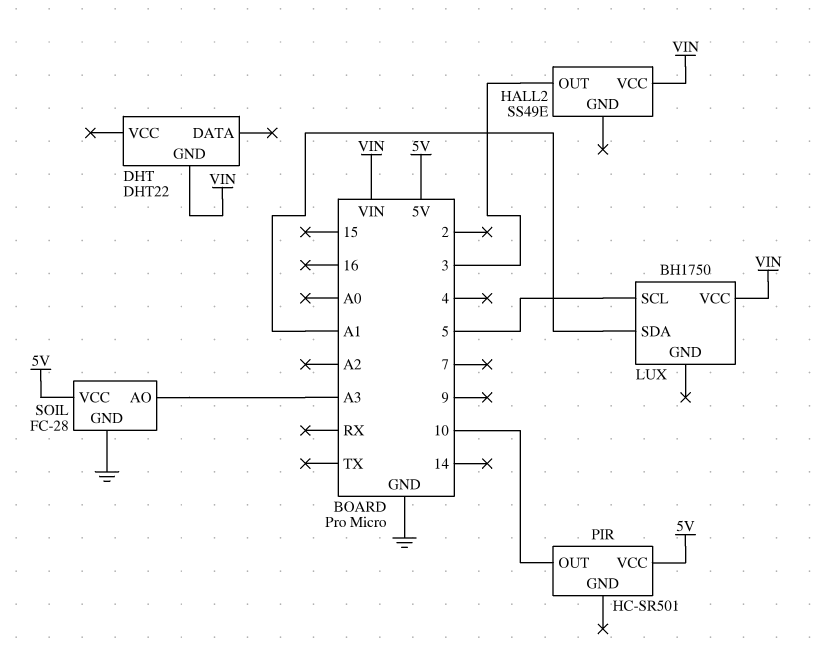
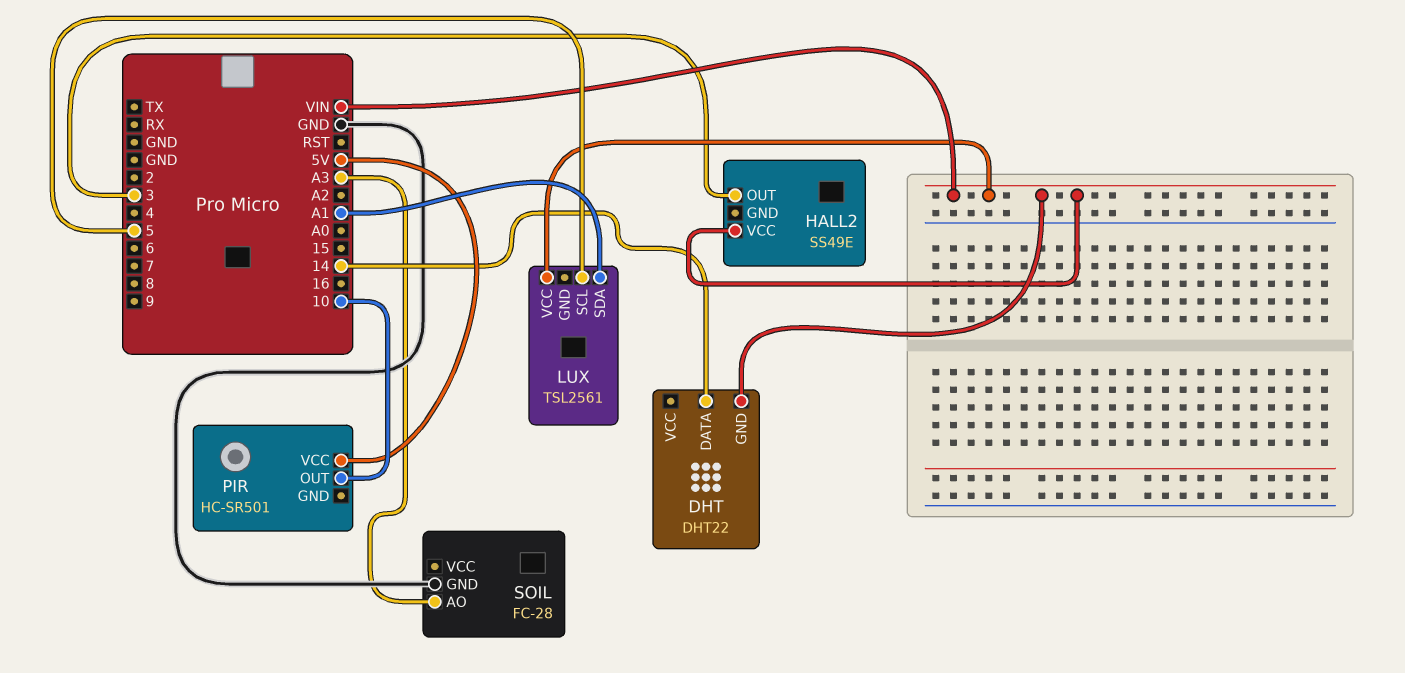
DHT pin DATA: none -> 14
LUX: BH1750 -> TSL2561
SOIL pin VCC: 5V -> none

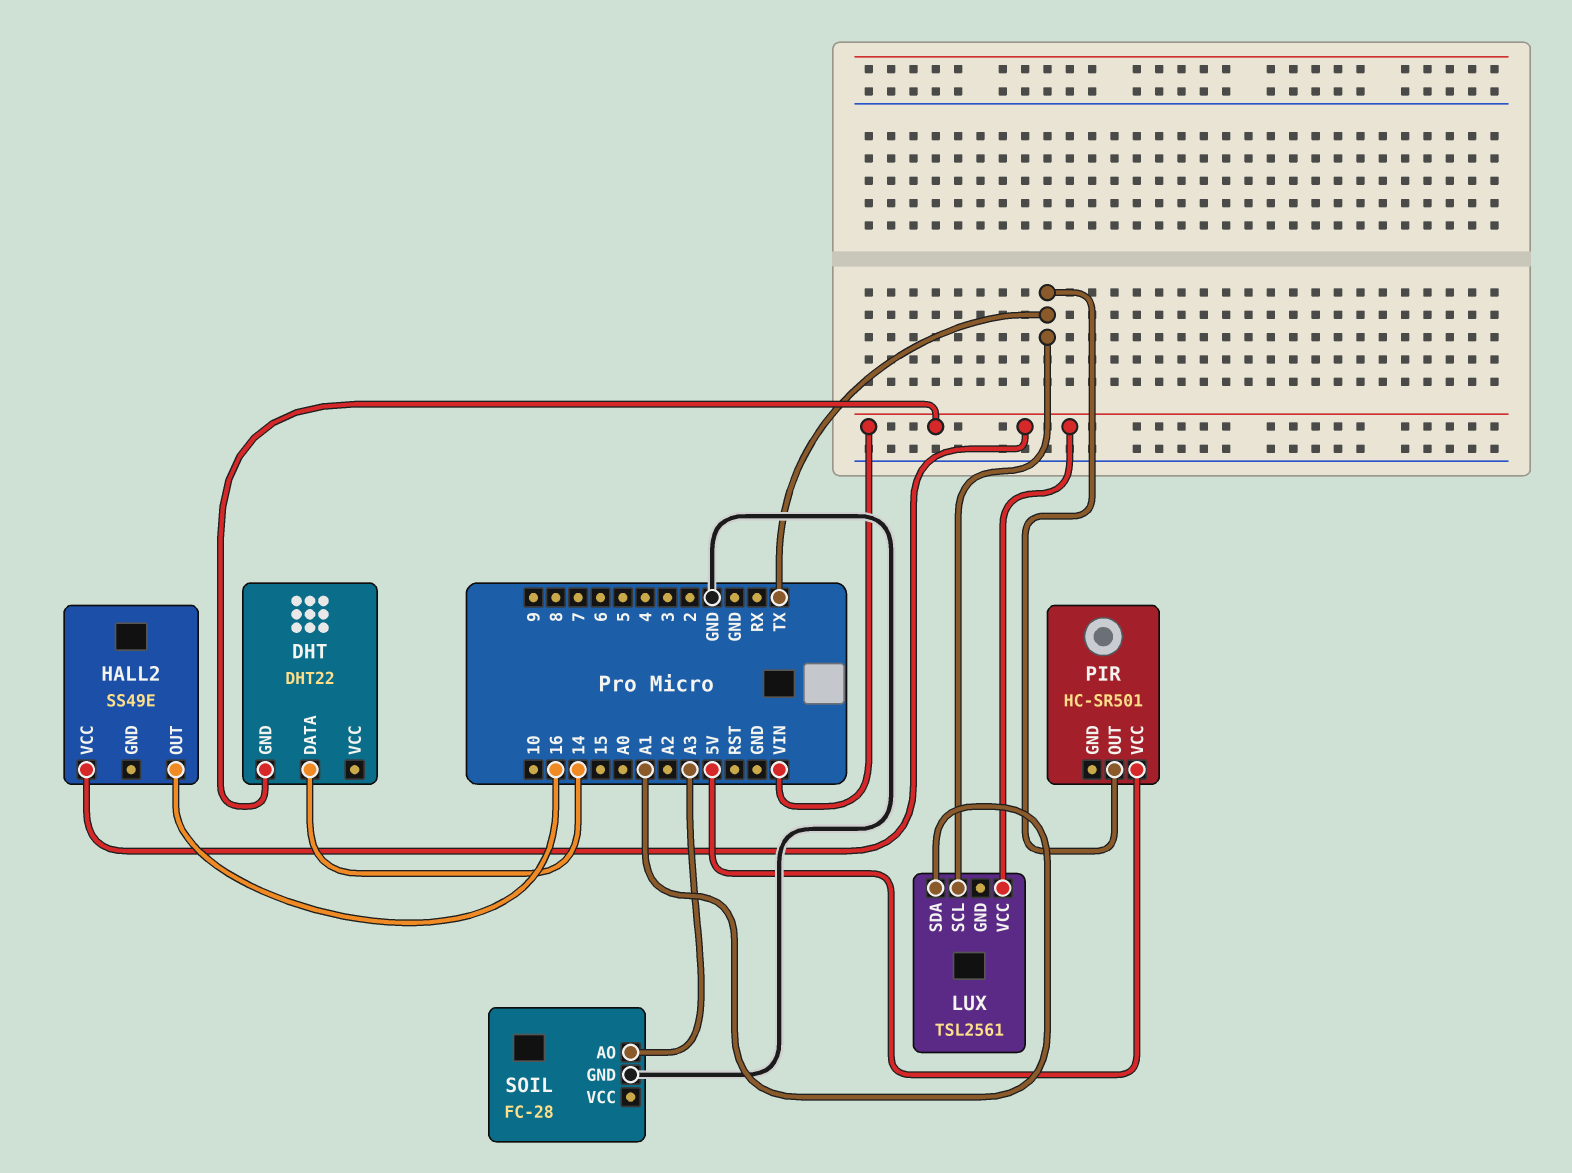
HALL2 pin OUT: 3 -> 16
LUX pin SCL: 5 -> TX
PIR pin OUT: 10 -> TX

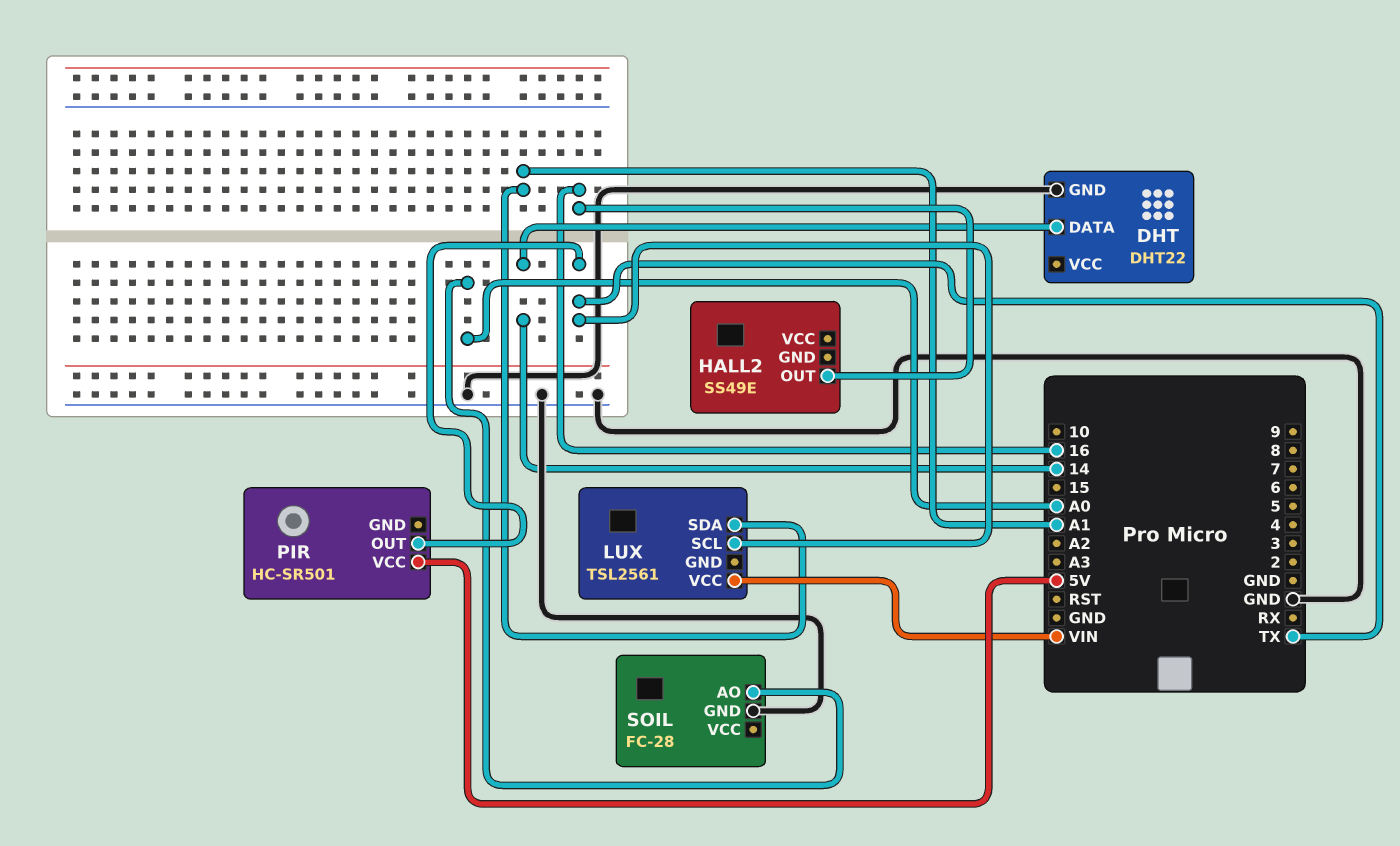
DHT pin GND: VIN -> GND
HALL2 pin VCC: VIN -> none
SOIL pin AO: A3 -> A0

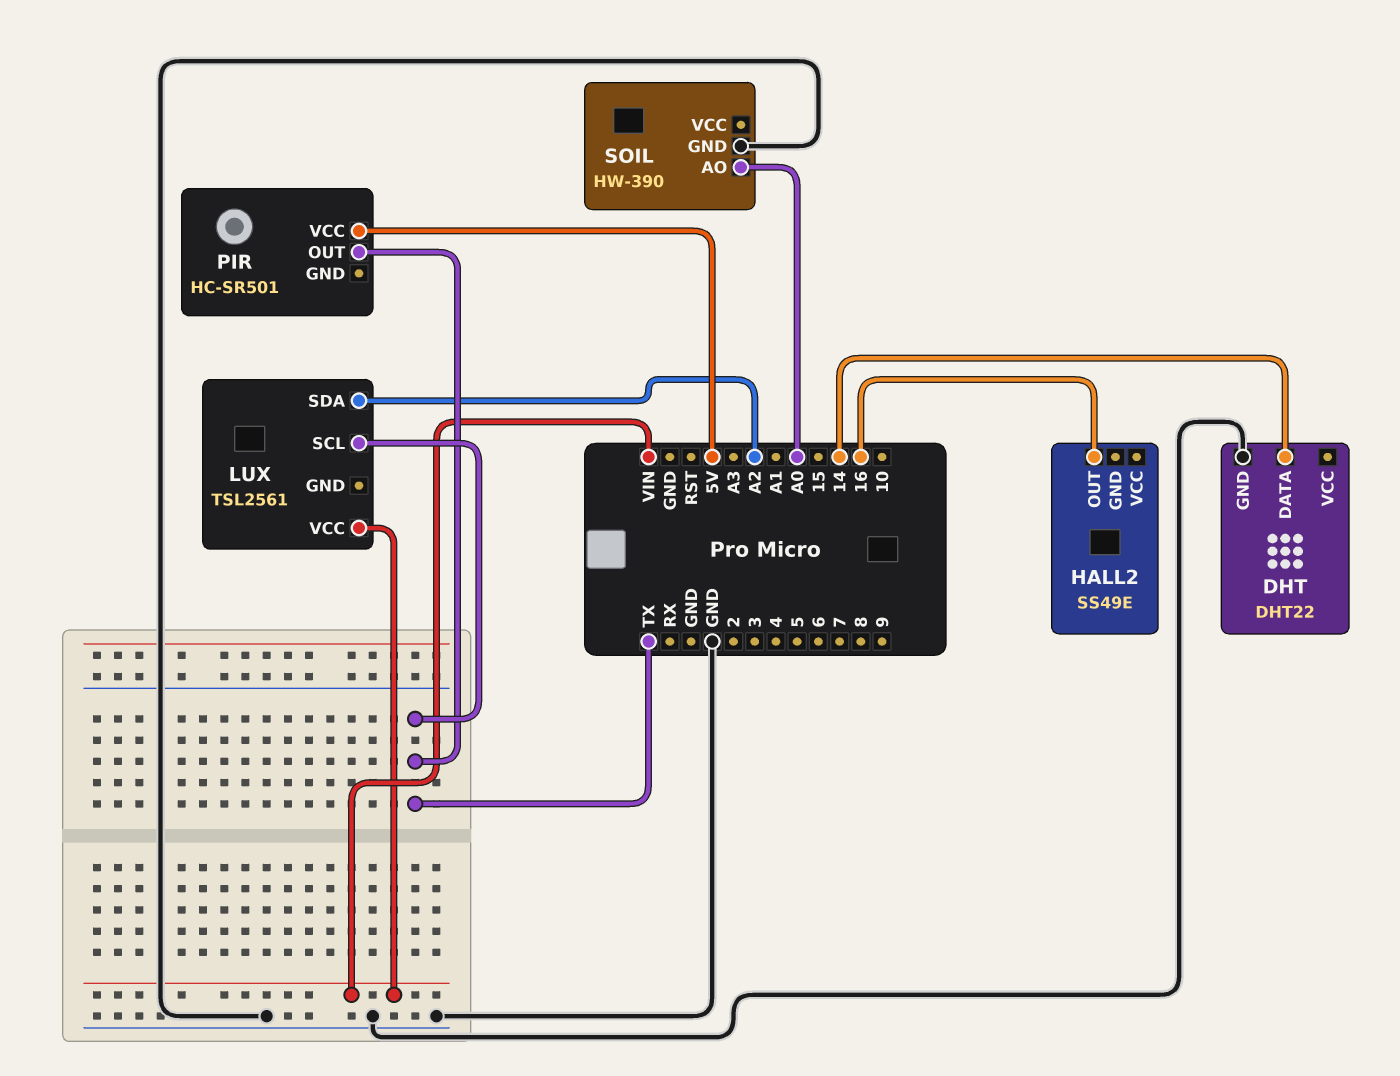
LUX pin SDA: A1 -> A2
SOIL: FC-28 -> HW-390

